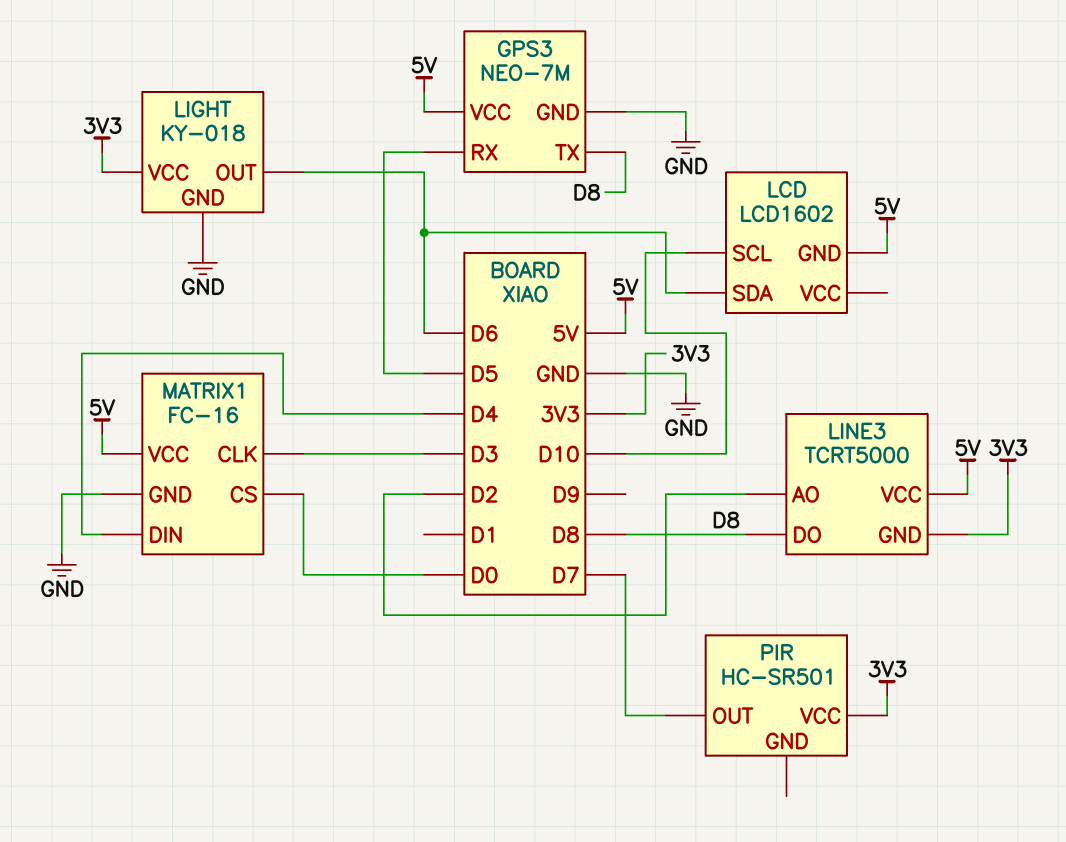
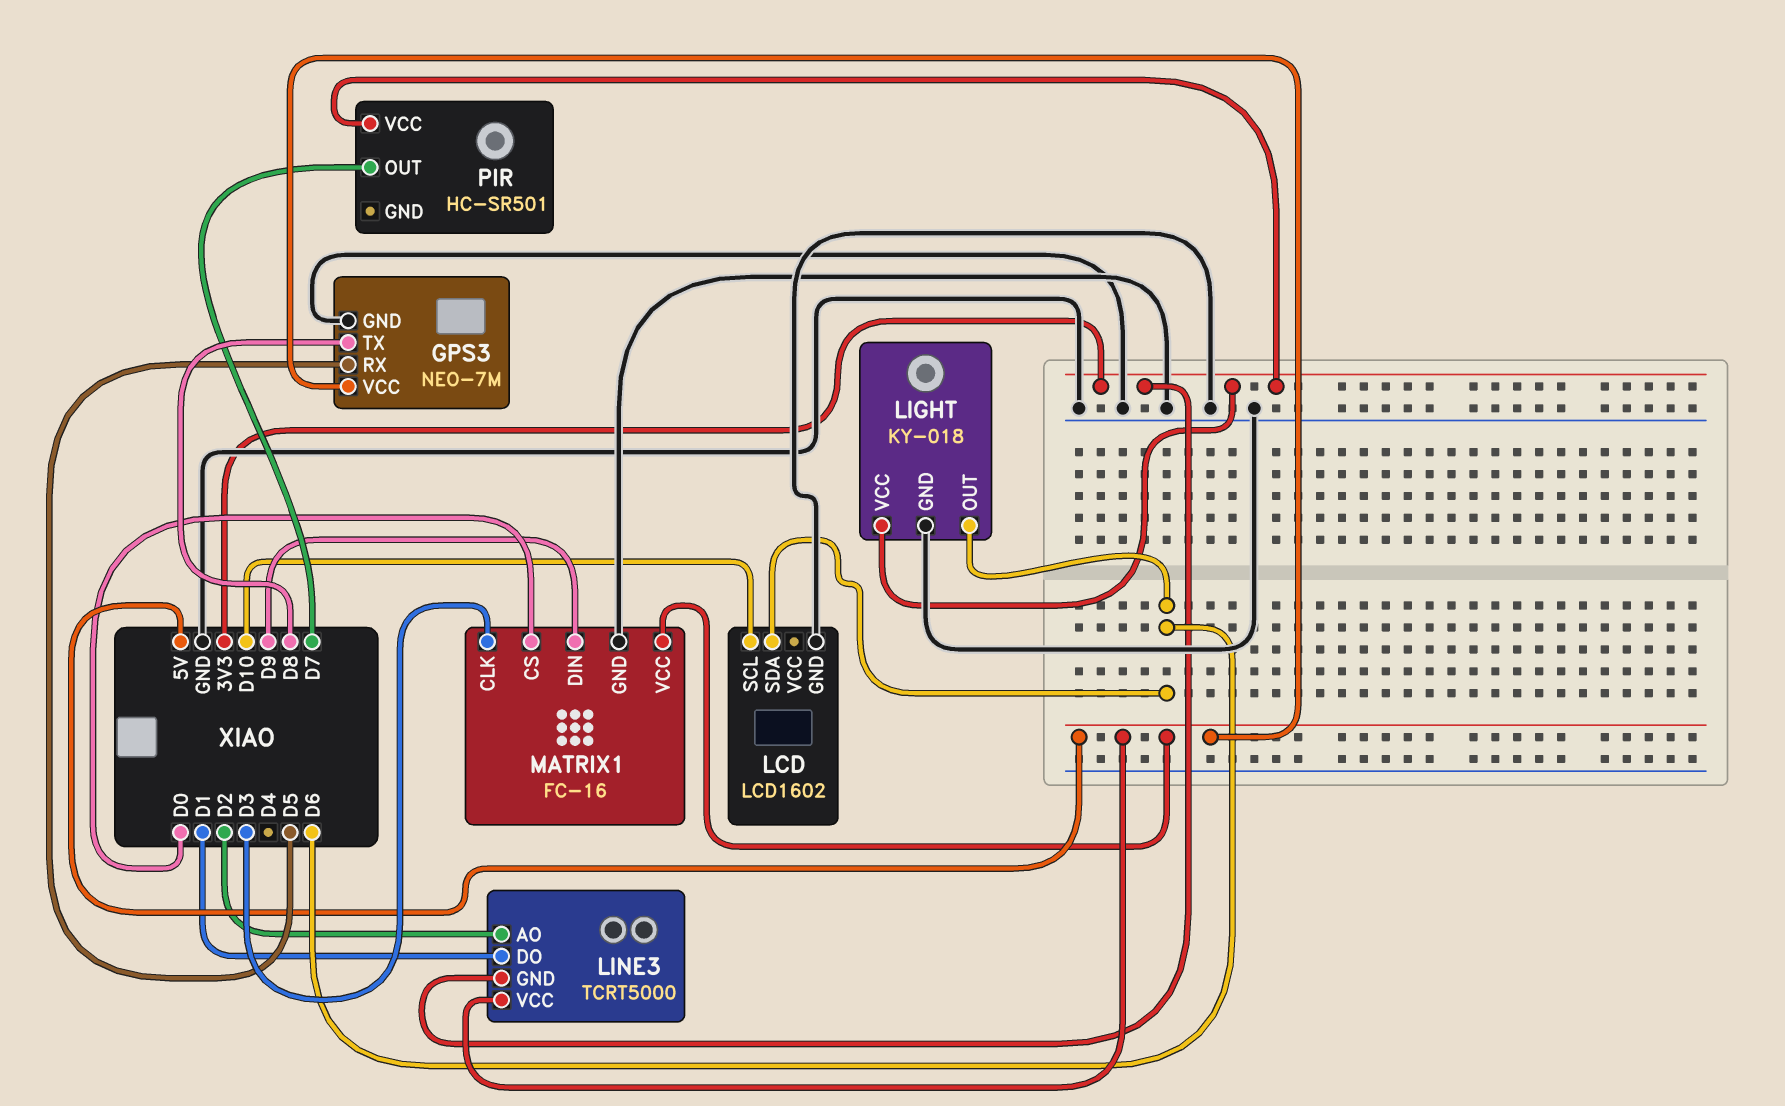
LCD pin GND: 5V -> GND
LINE3 pin DO: D8 -> D1
MATRIX1 pin DIN: D4 -> D9

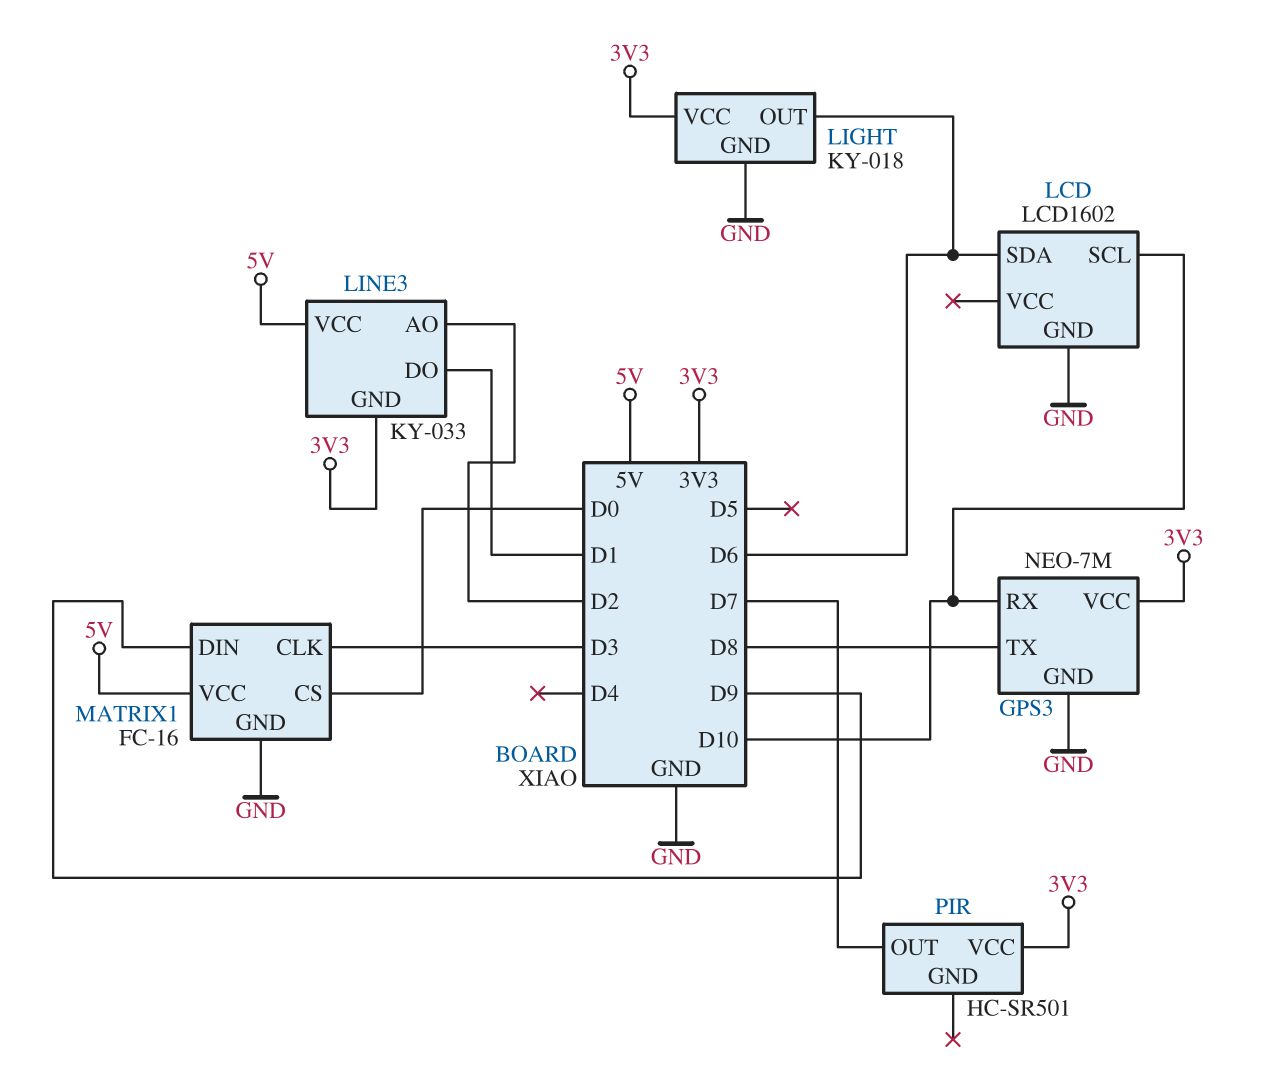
GPS3 pin RX: D5 -> D10
GPS3 pin VCC: 5V -> 3V3
LINE3: TCRT5000 -> KY-033

